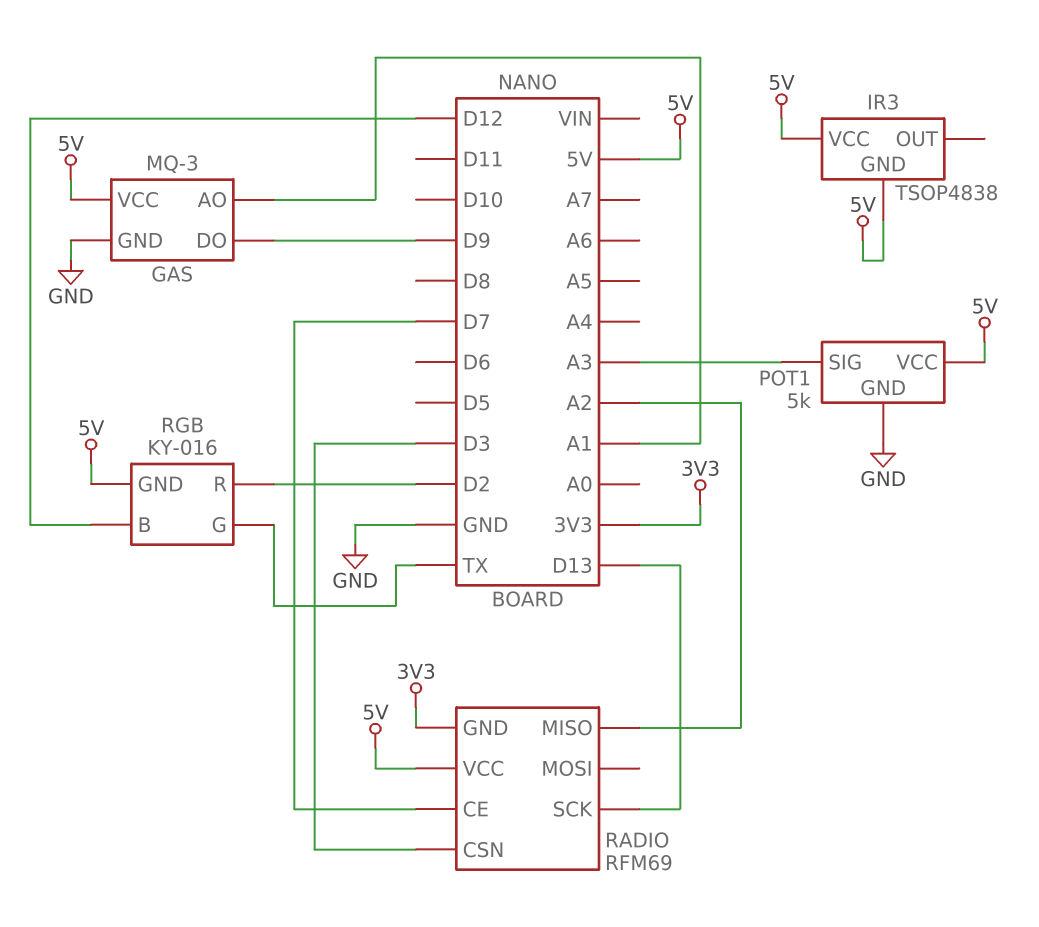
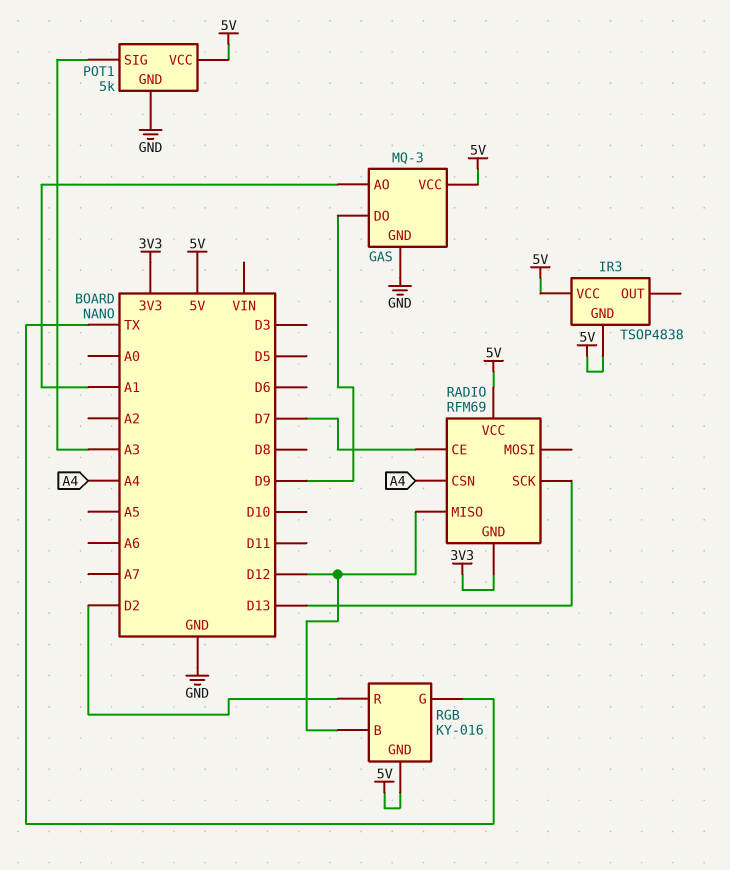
RADIO pin CSN: D3 -> A4
RADIO pin MISO: A2 -> D12

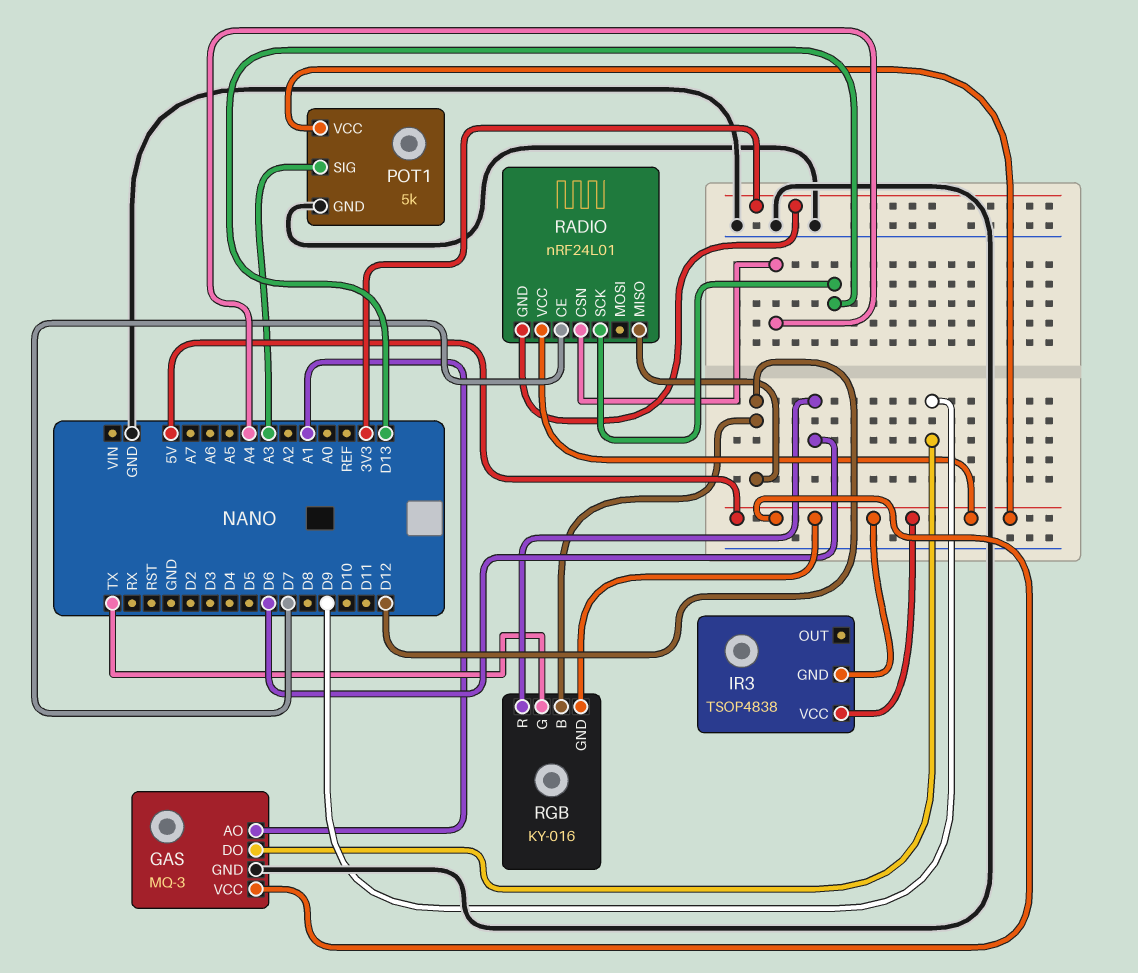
RADIO: RFM69 -> nRF24L01
RGB pin R: D2 -> D6

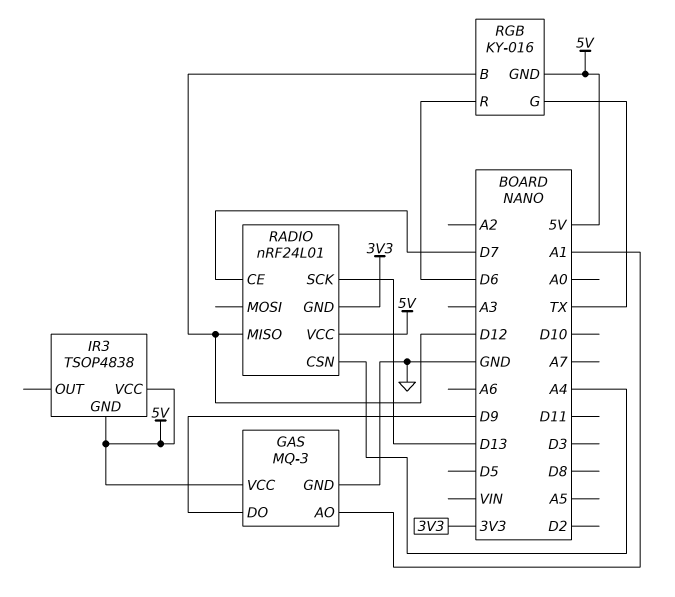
POT1: 5k -> none
POT1 pin GND: GND -> none
POT1 pin SIG: A3 -> none
POT1 pin VCC: 5V -> none

